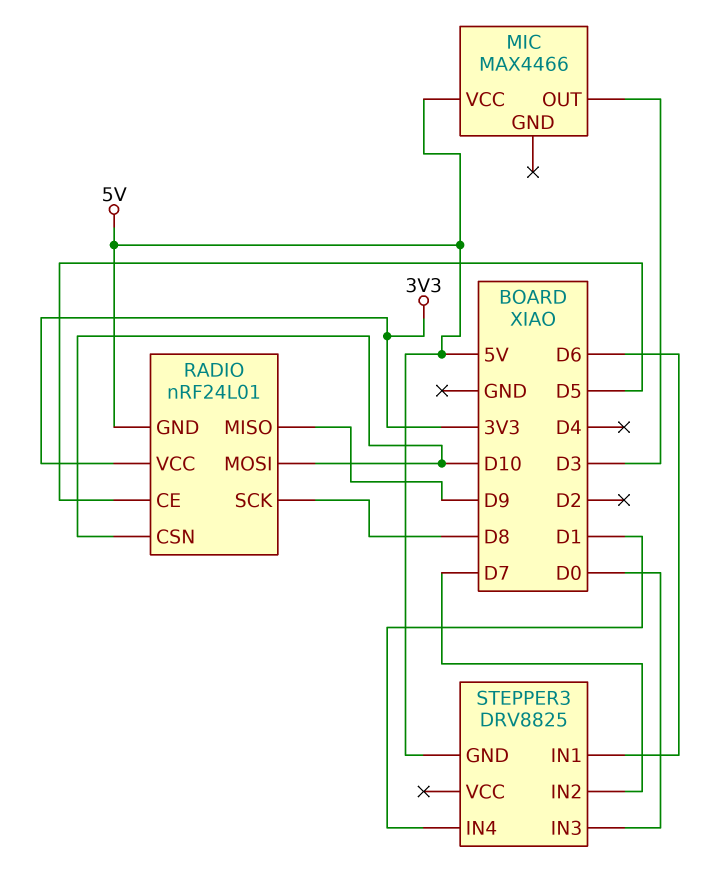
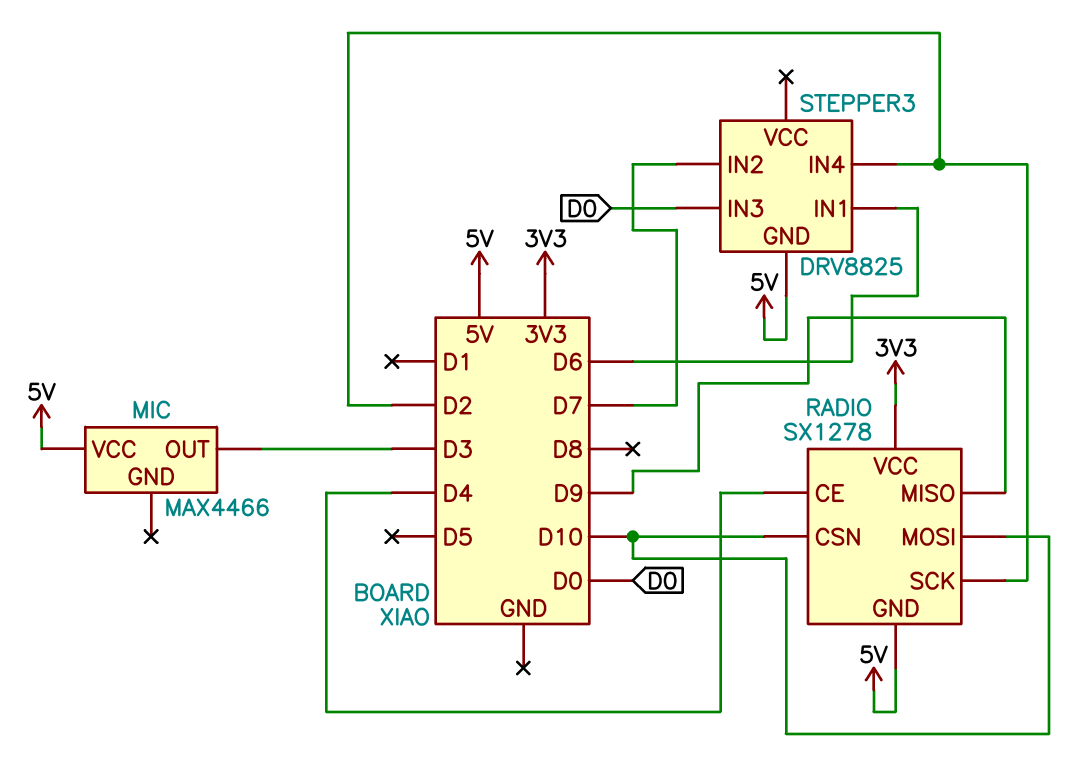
RADIO: nRF24L01 -> SX1278
RADIO pin CE: D5 -> D4
RADIO pin SCK: D8 -> D2
STEPPER3 pin IN4: D1 -> D2

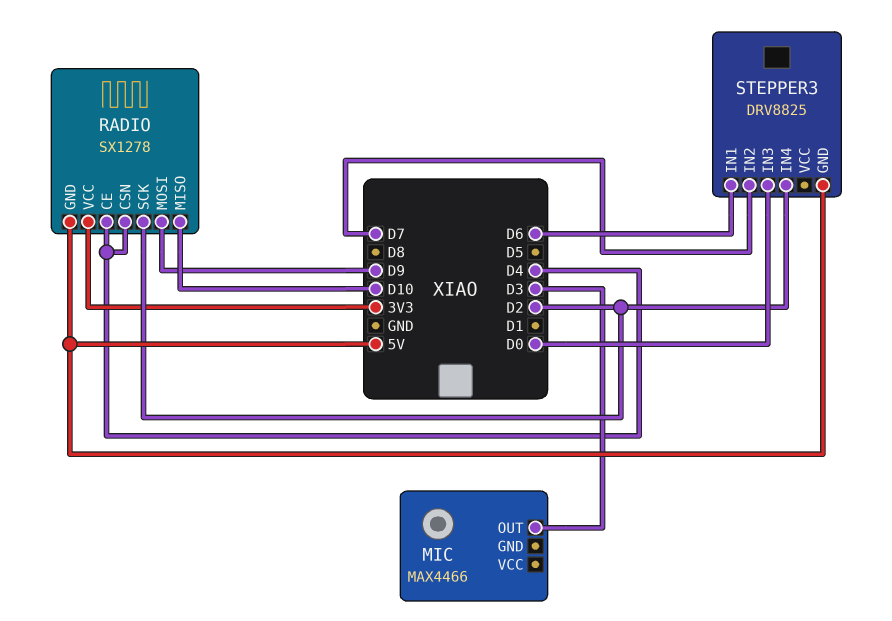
MIC pin VCC: 5V -> none
RADIO pin CSN: D10 -> D4
RADIO pin MISO: D9 -> D10
RADIO pin MOSI: D10 -> D9

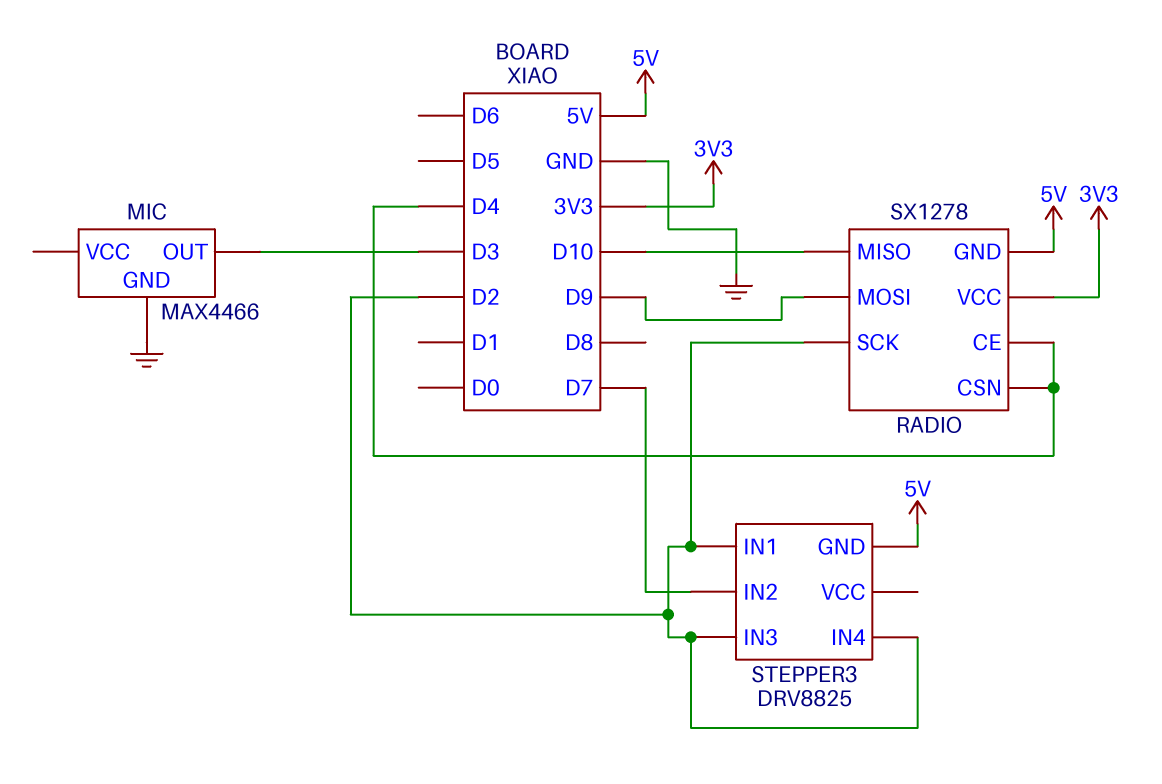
MIC pin GND: none -> GND
STEPPER3 pin IN1: D6 -> D2
STEPPER3 pin IN3: D0 -> D2

